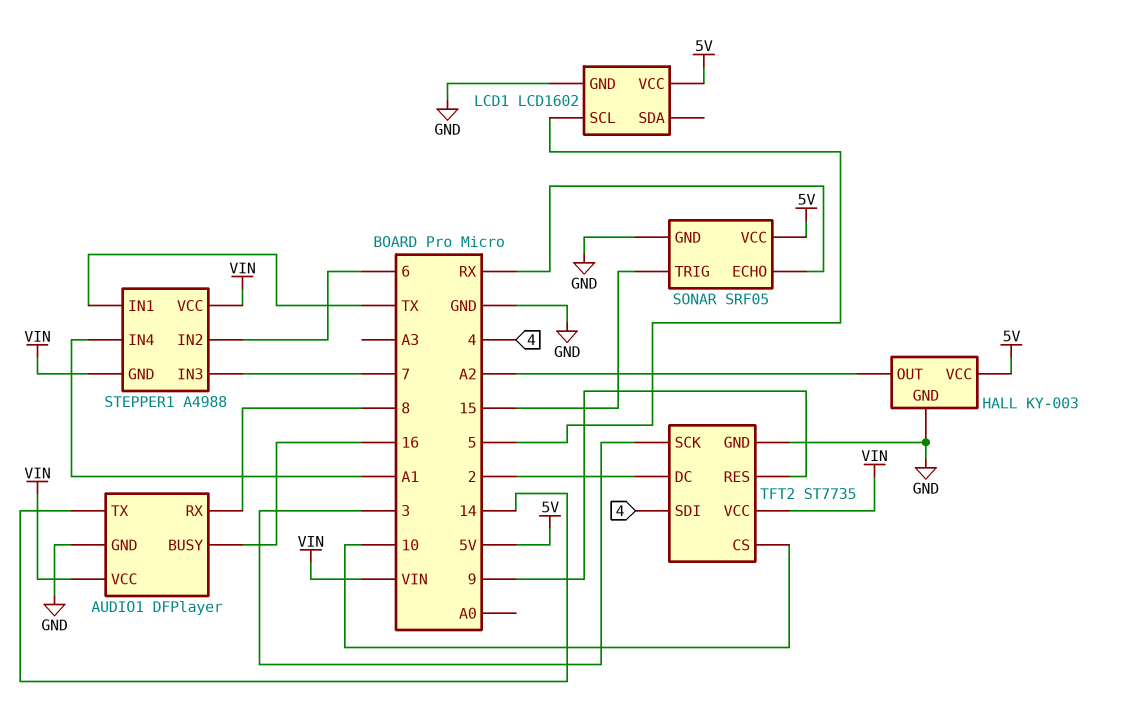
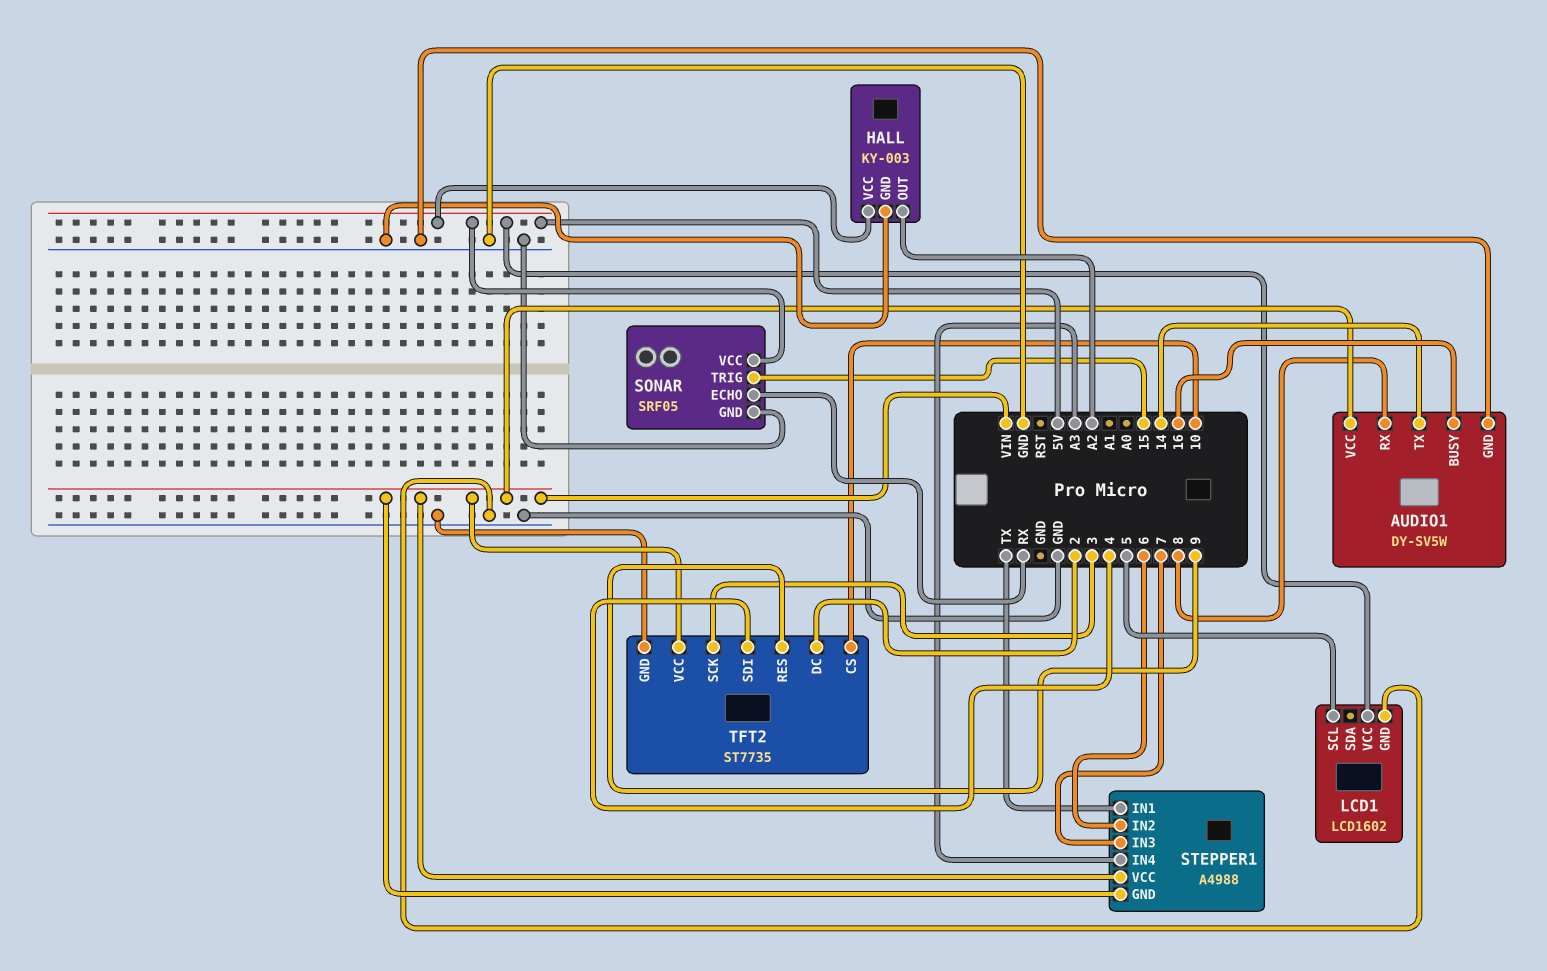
AUDIO1: DFPlayer -> DY-SV5W
STEPPER1 pin IN4: A1 -> A3

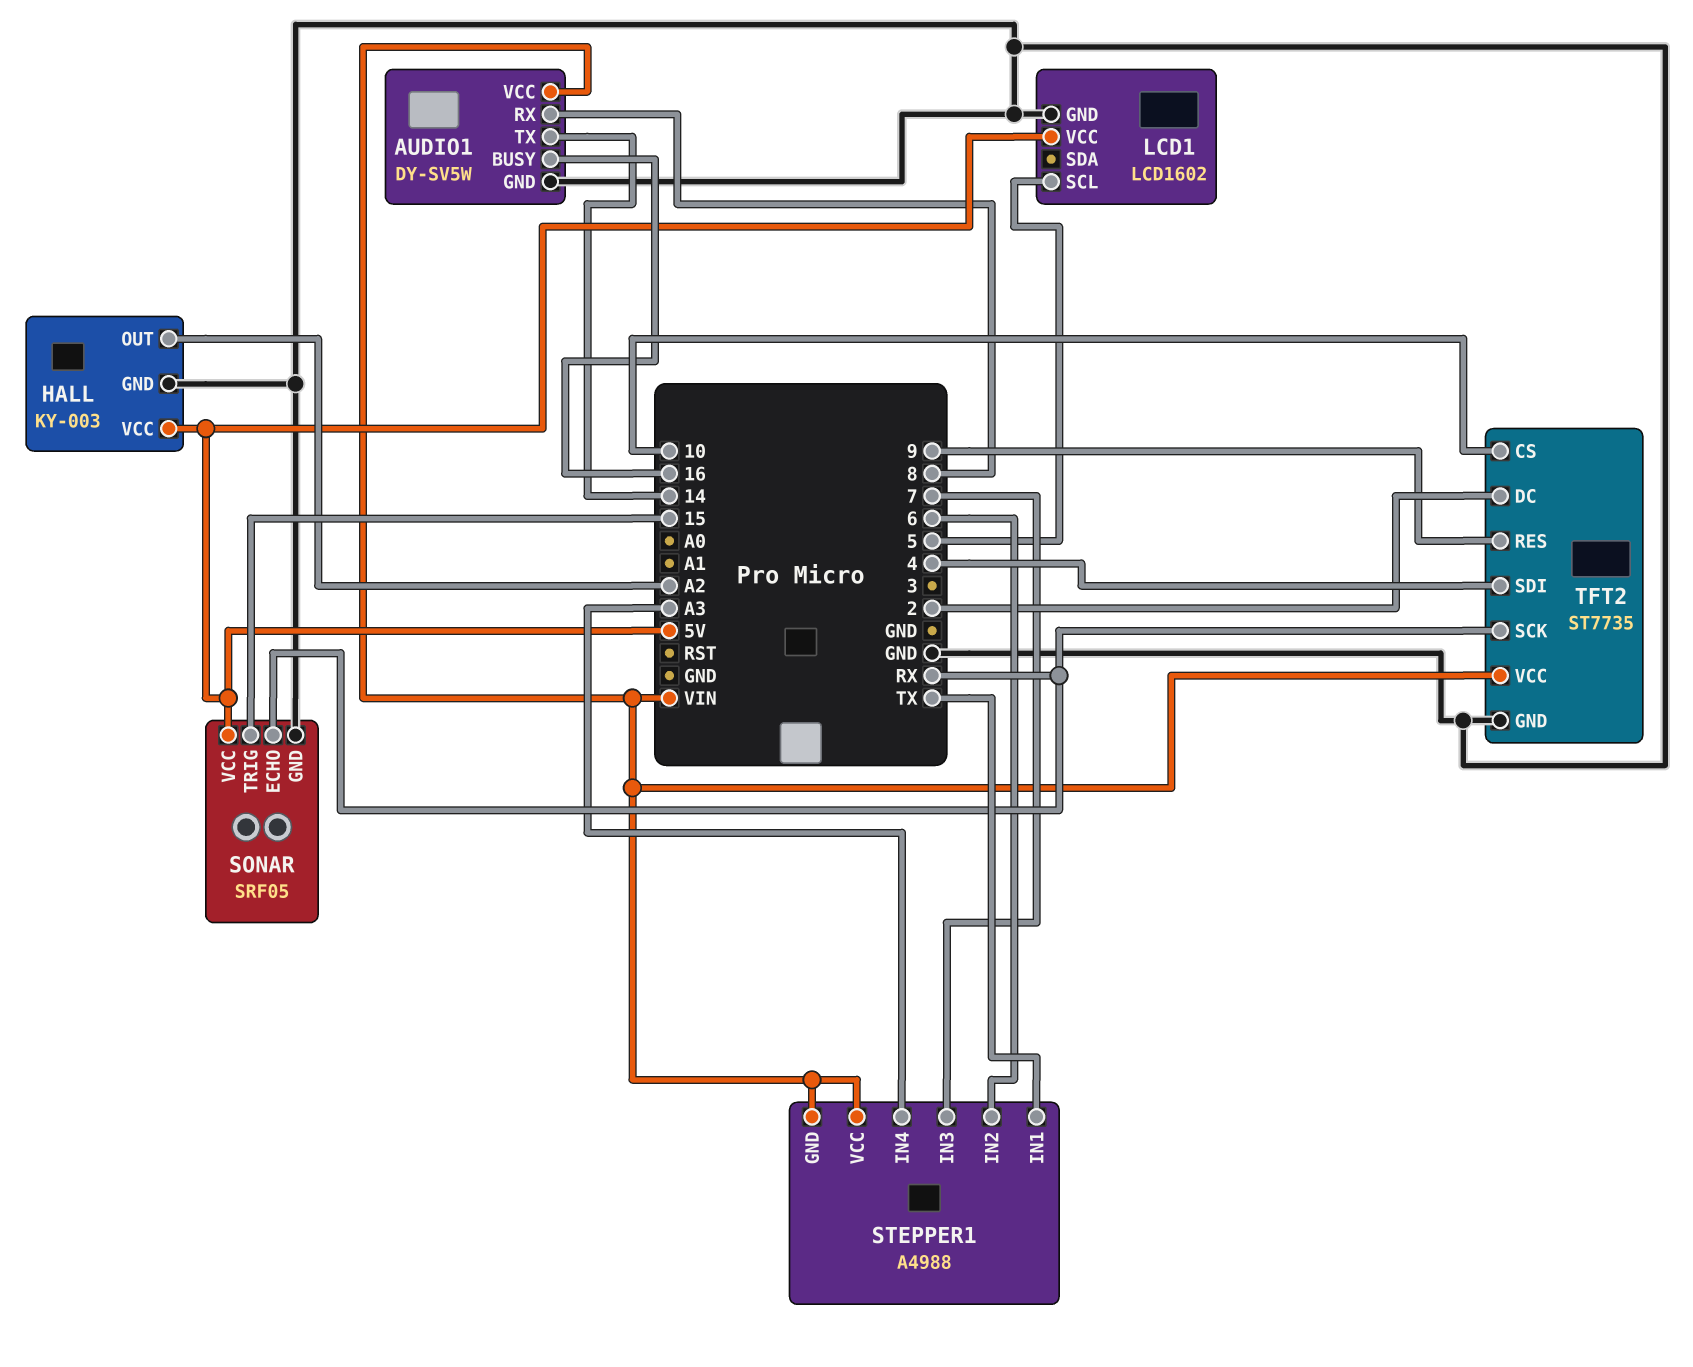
TFT2 pin SCK: 3 -> RX

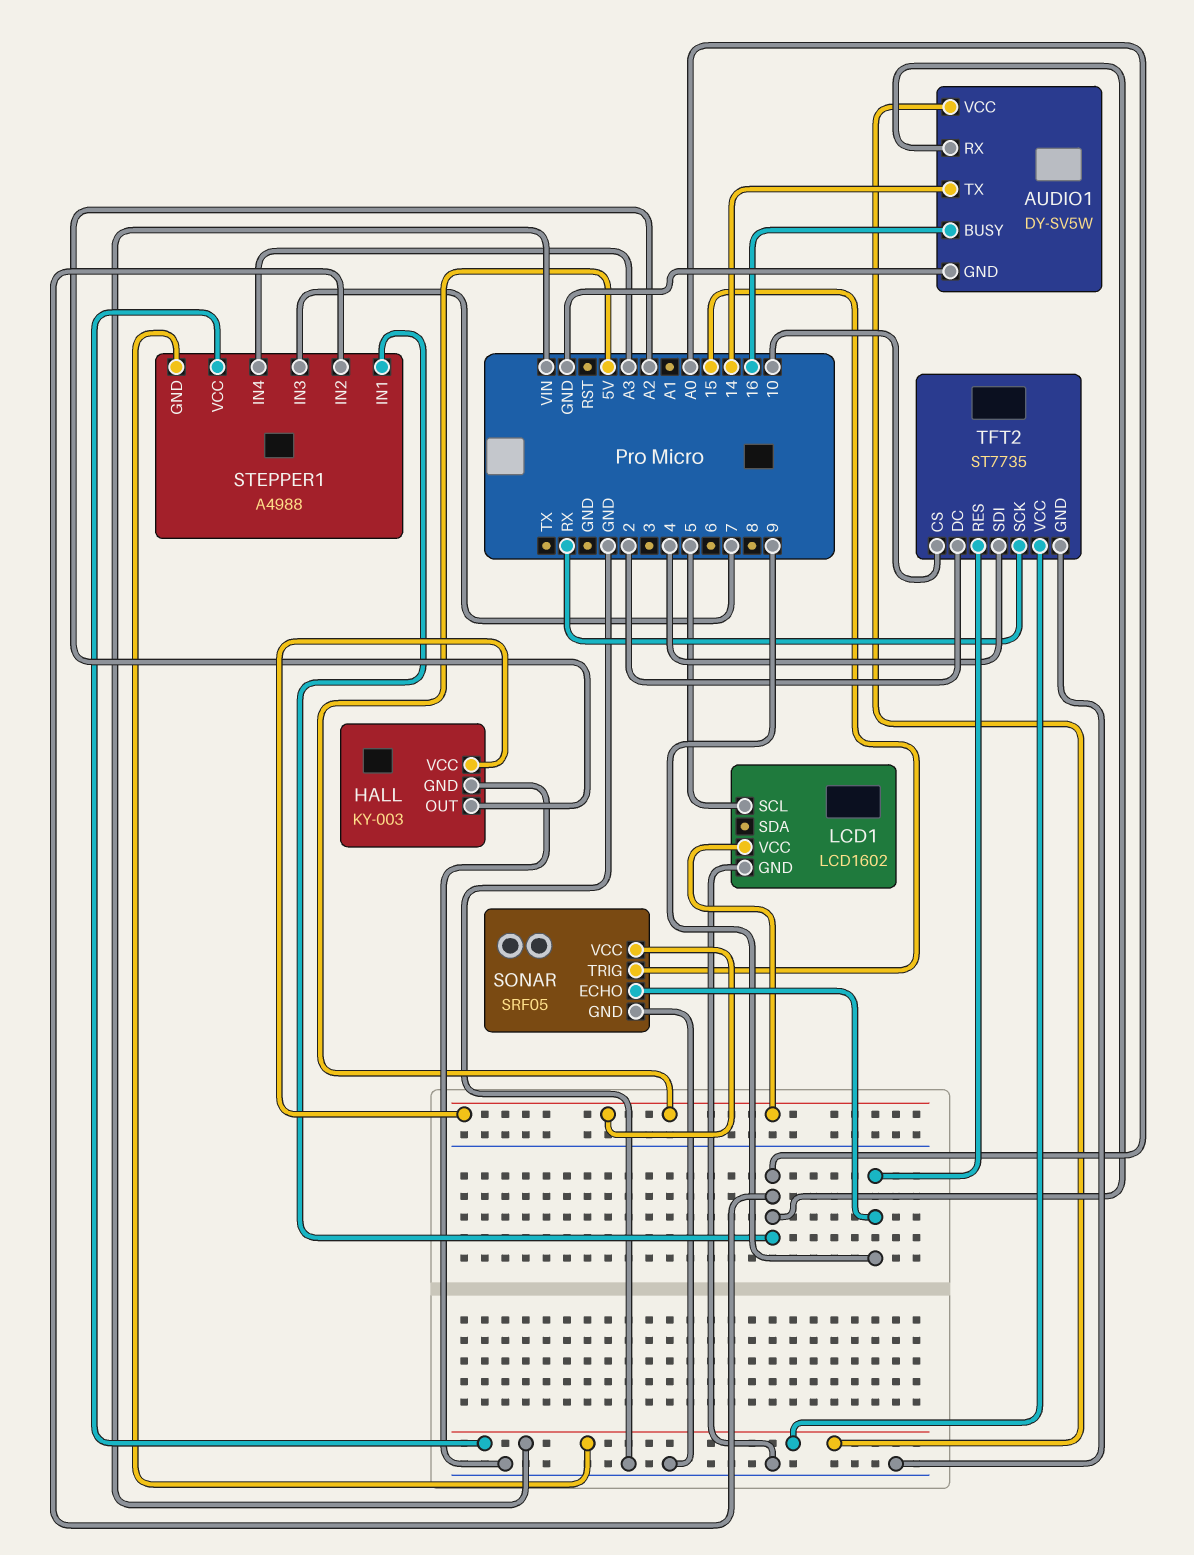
AUDIO1 pin RX: 8 -> A0
SONAR pin ECHO: RX -> 9
STEPPER1 pin IN1: TX -> A0
STEPPER1 pin IN2: 6 -> A0

